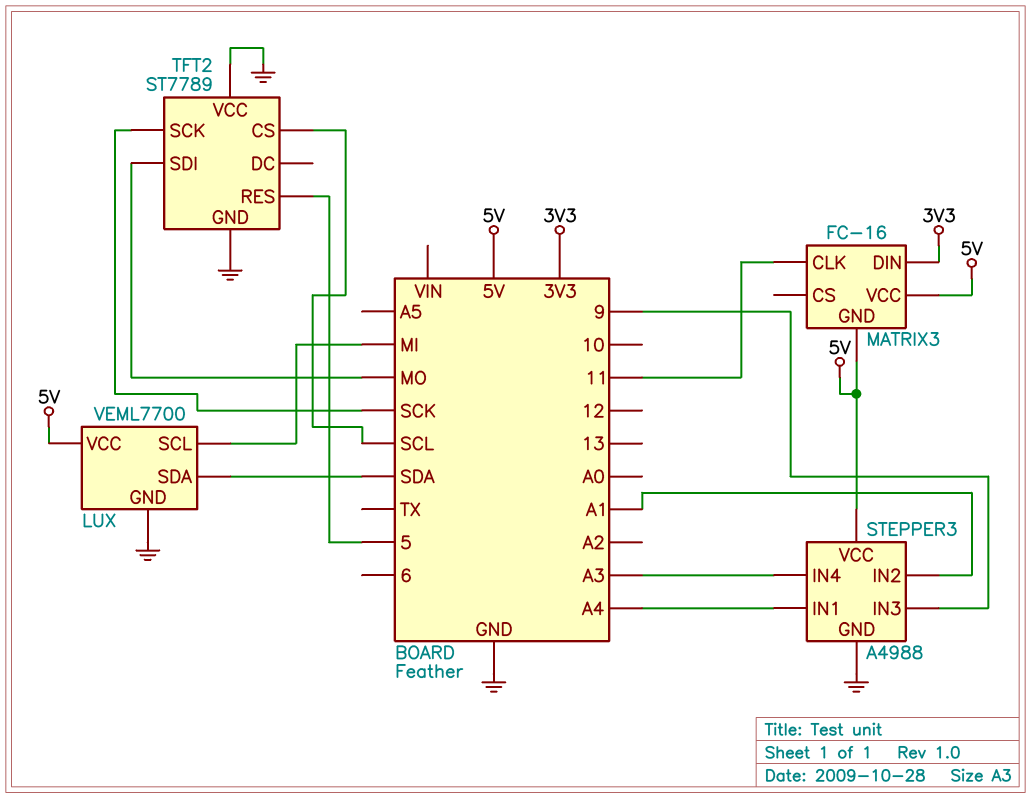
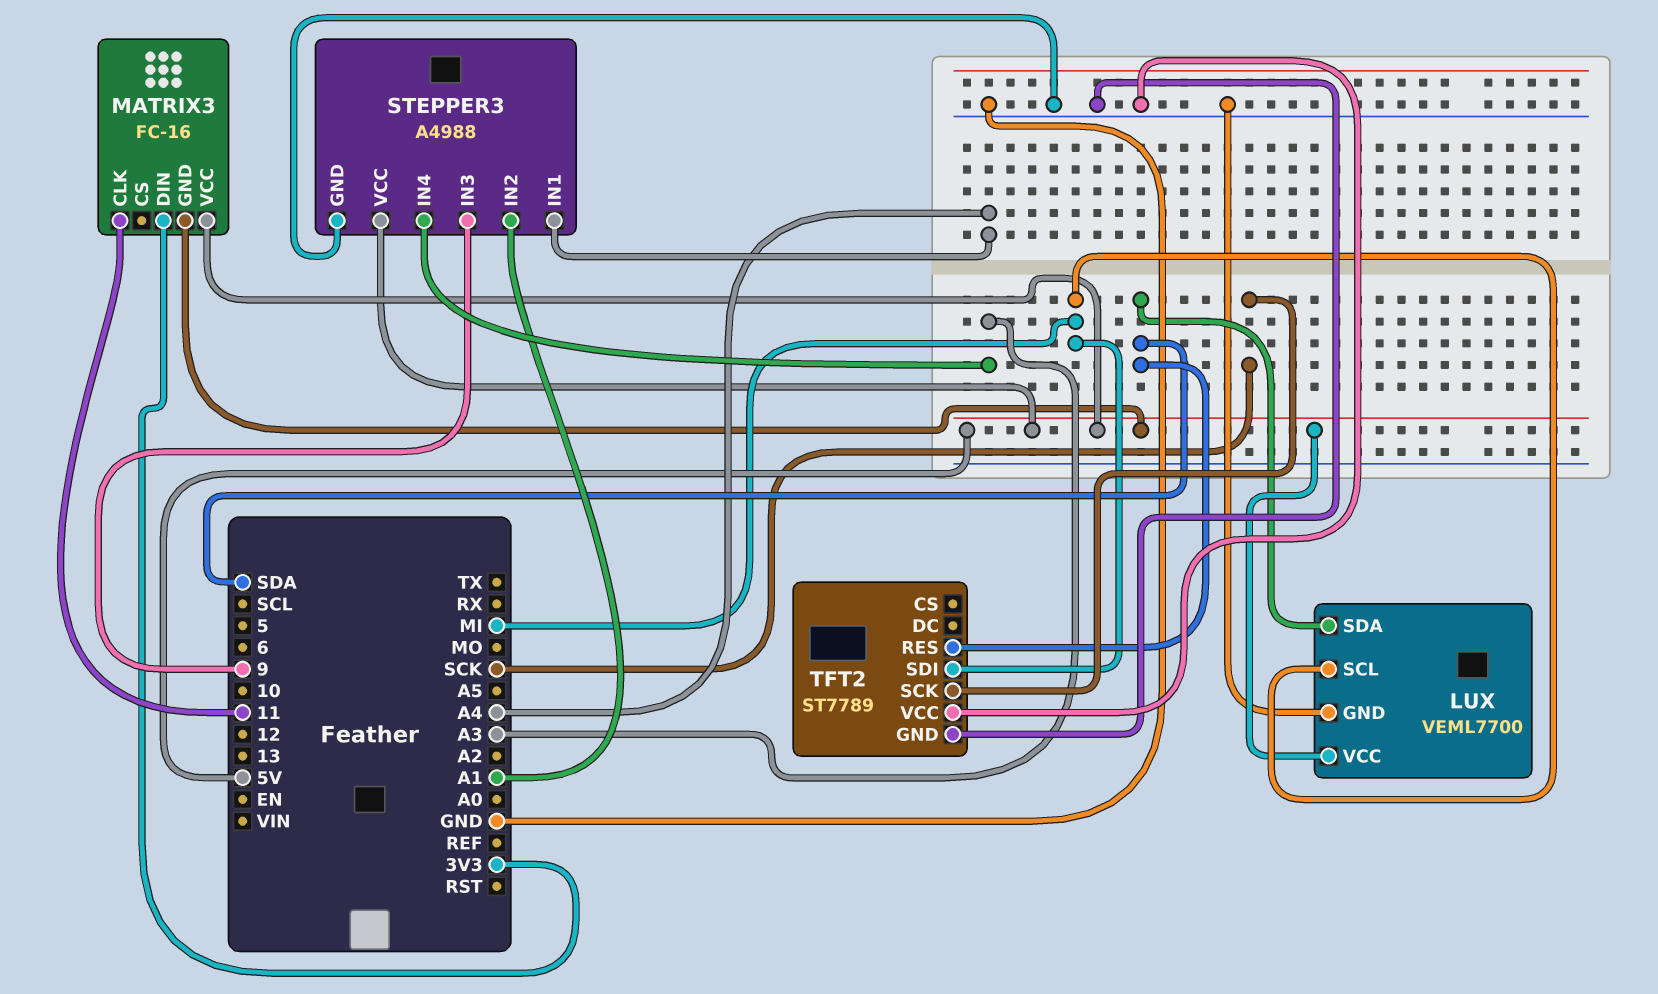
TFT2 pin CS: SCL -> none
TFT2 pin RES: 5 -> SDA
TFT2 pin SDI: MO -> MI

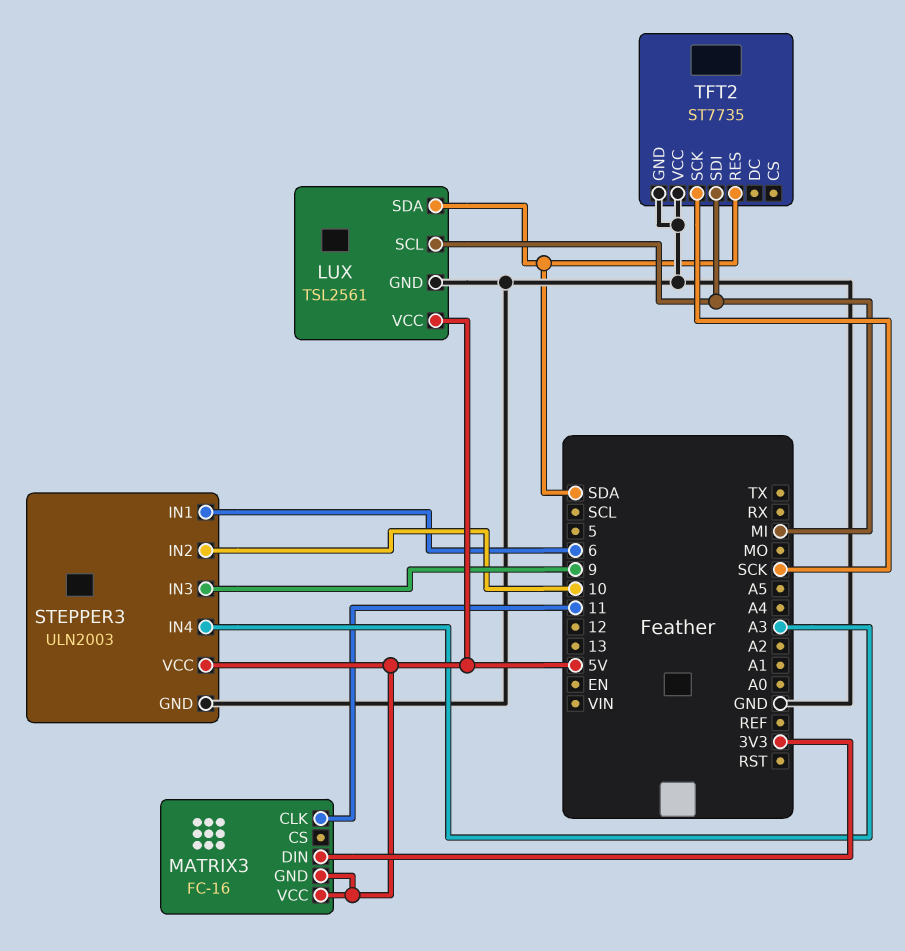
LUX: VEML7700 -> TSL2561
STEPPER3: A4988 -> ULN2003
STEPPER3 pin IN1: A4 -> 6
STEPPER3 pin IN2: A1 -> 10
TFT2: ST7789 -> ST7735

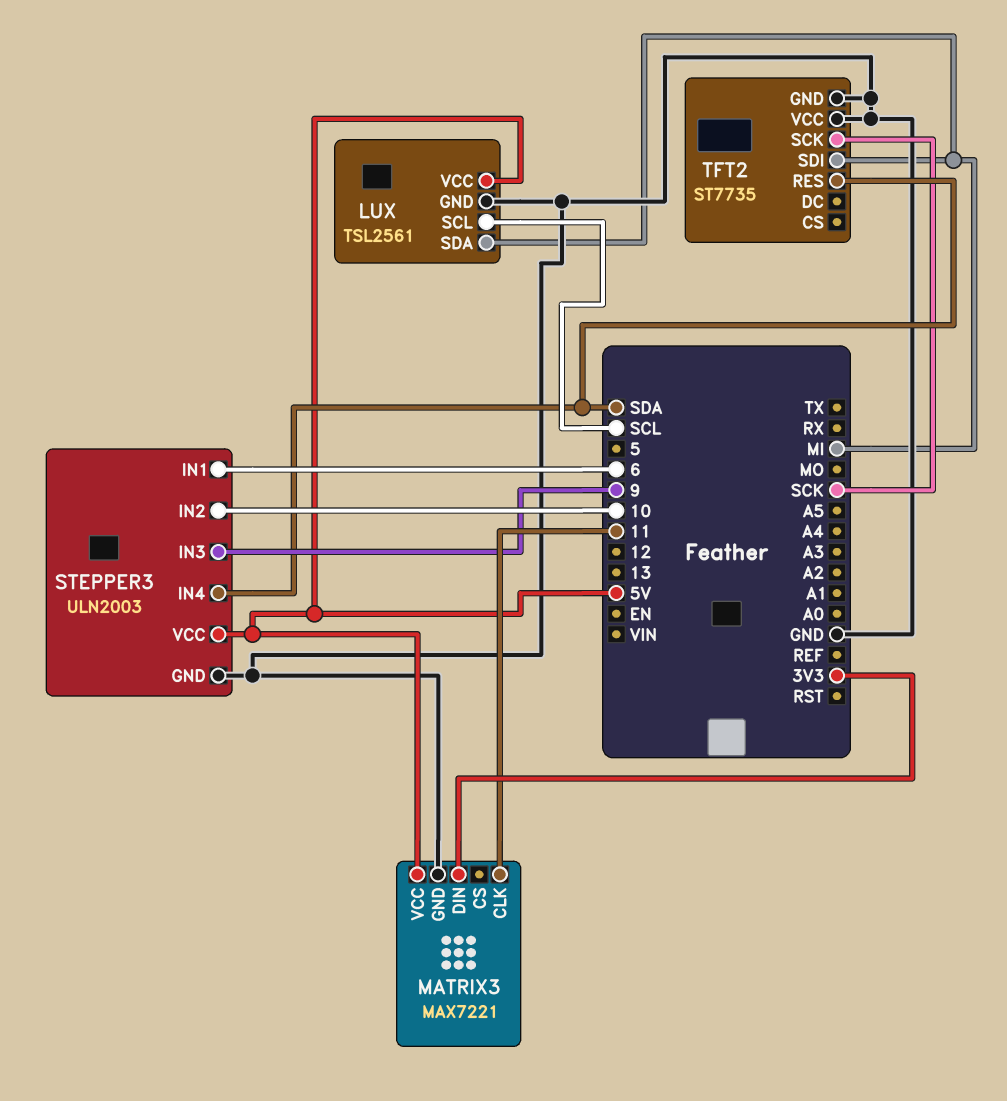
LUX pin SCL: MI -> SCL
LUX pin SDA: SDA -> MI
MATRIX3: FC-16 -> MAX7221
MATRIX3 pin GND: 5V -> GND
STEPPER3 pin IN4: A3 -> SDA

